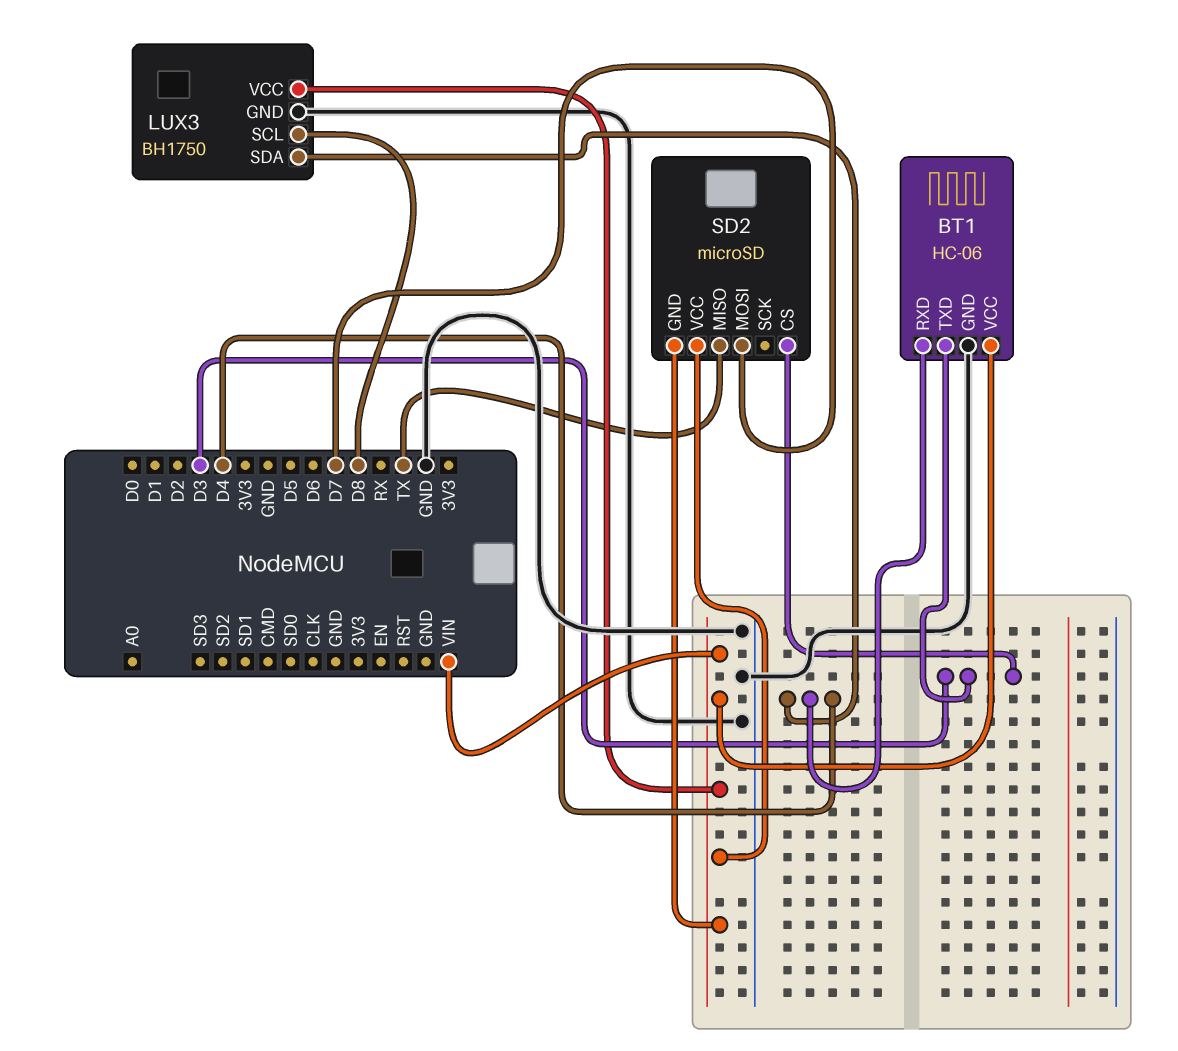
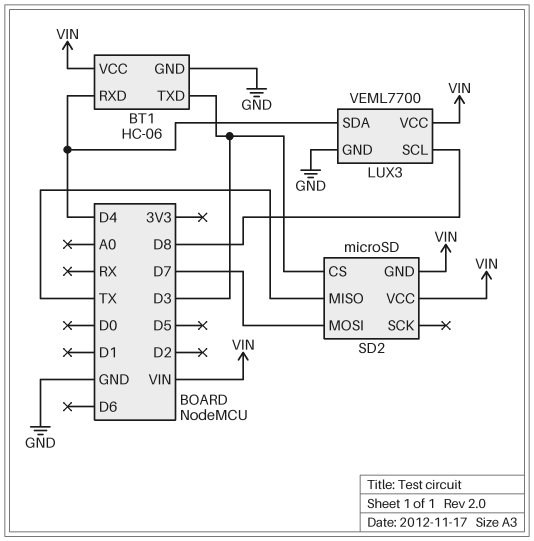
LUX3: BH1750 -> VEML7700

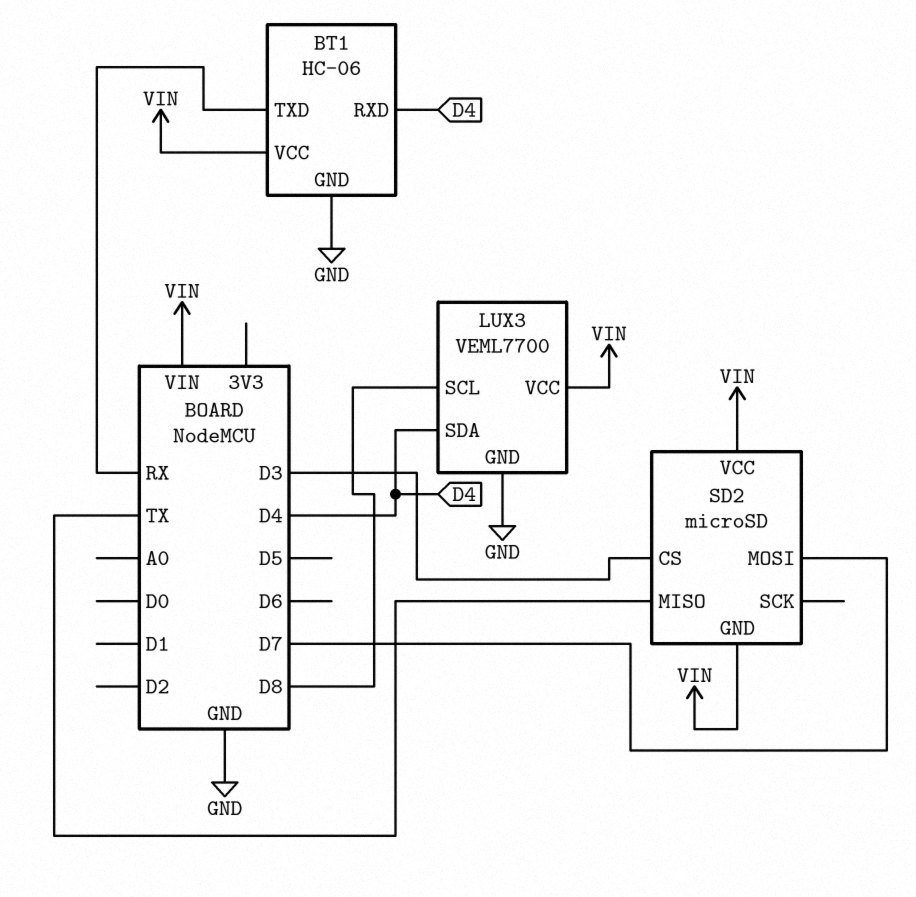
BT1 pin TXD: D3 -> RX

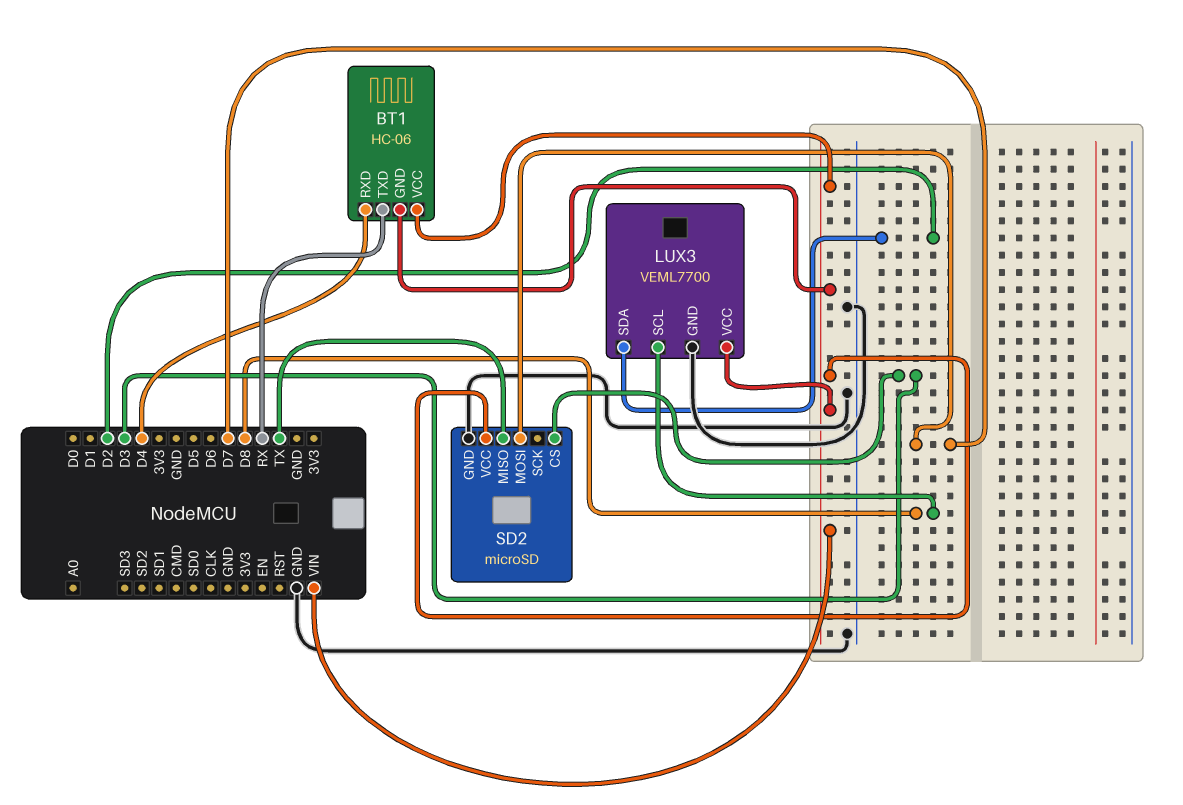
BT1 pin GND: GND -> VIN
LUX3 pin SDA: D4 -> D2
SD2 pin GND: VIN -> GND

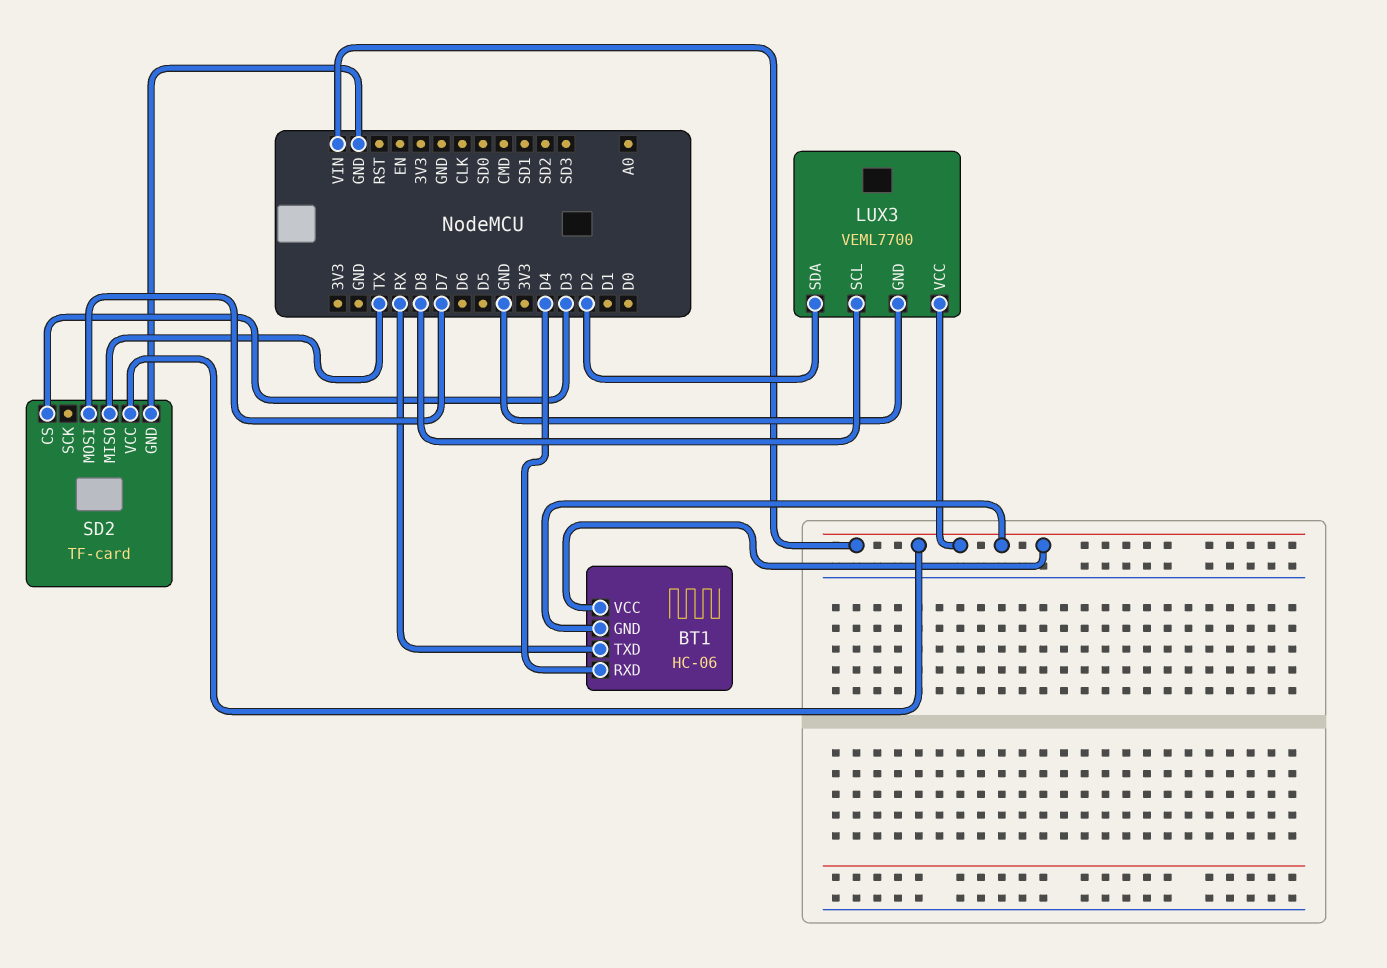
SD2: microSD -> TF-card

